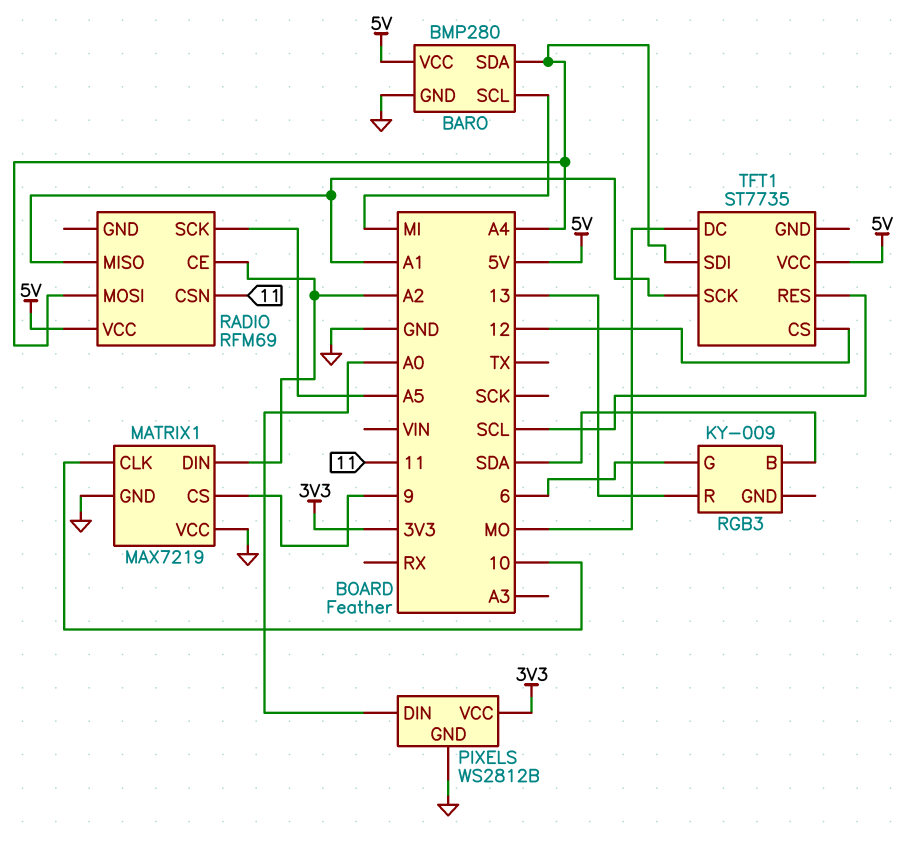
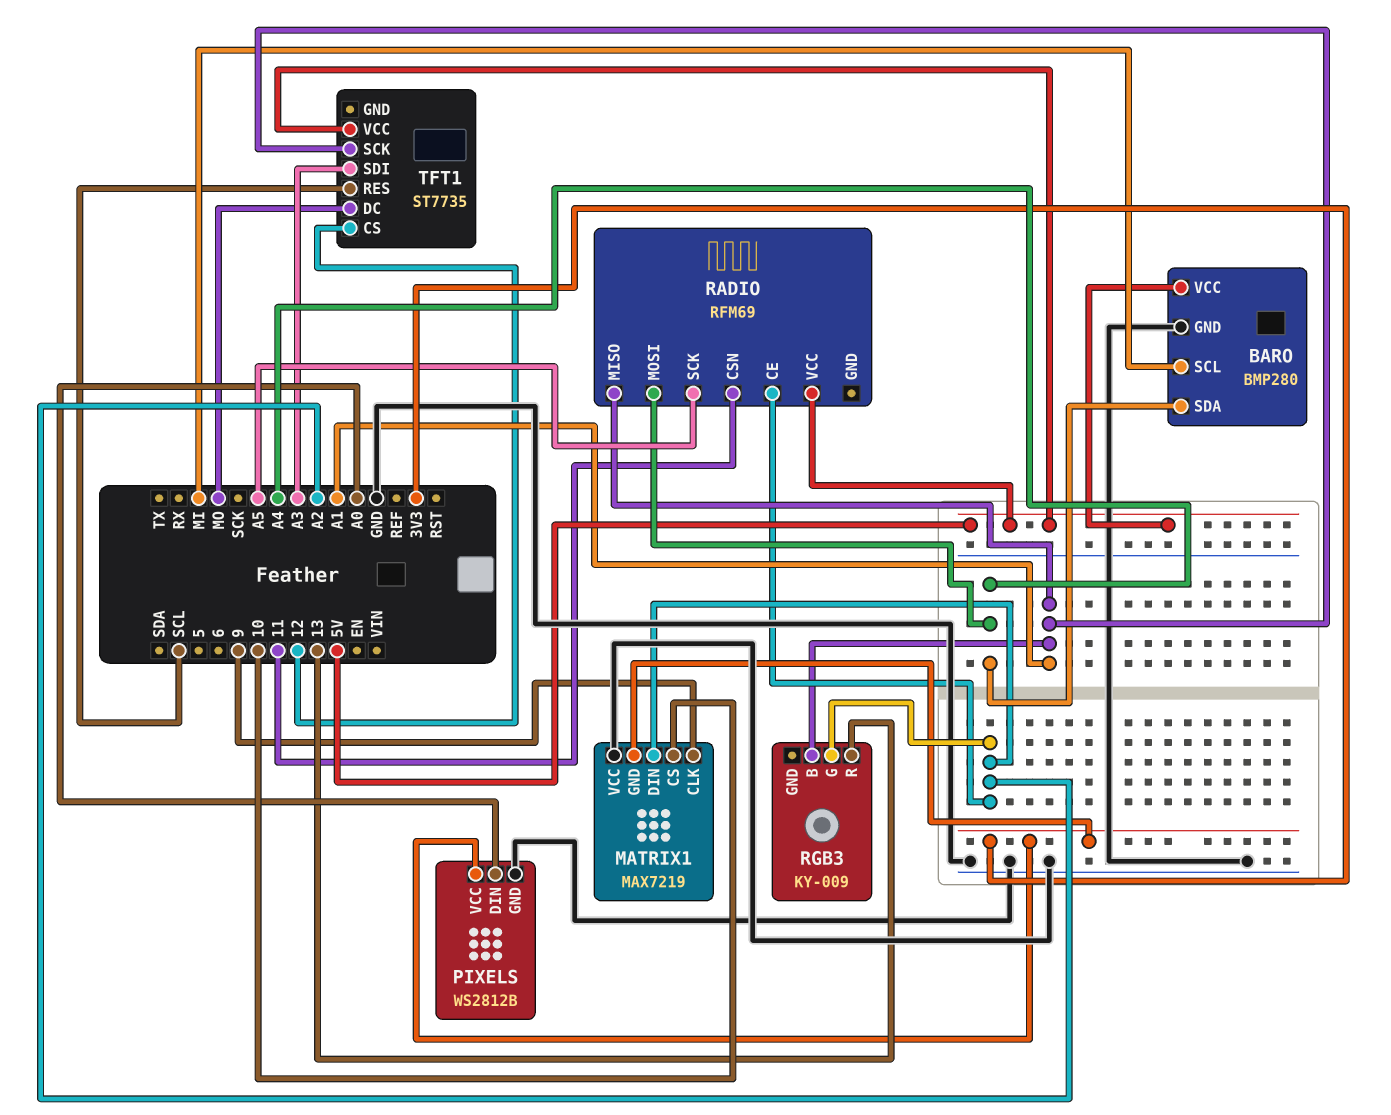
MATRIX1 pin CLK: 10 -> 9
MATRIX1 pin CS: 9 -> 10
MATRIX1 pin GND: GND -> 3V3
RGB3 pin B: SDA -> A1
RGB3 pin G: 6 -> A2
TFT1 pin SDI: A4 -> A3

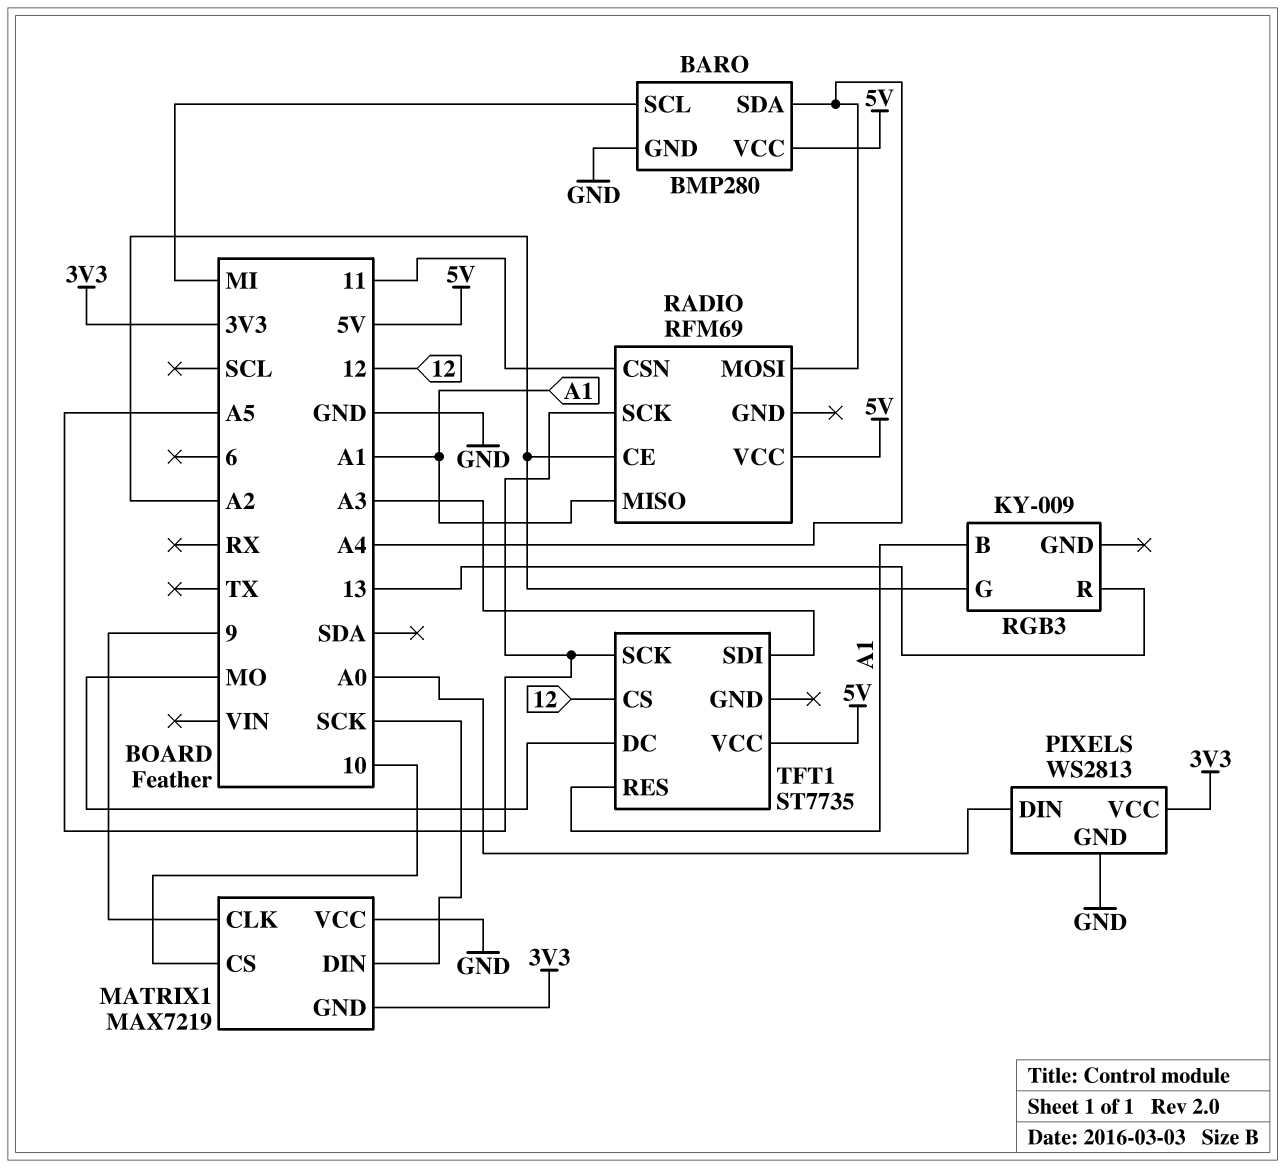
MATRIX1 pin DIN: A2 -> SCK
PIXELS: WS2812B -> WS2813
TFT1 pin RES: SCL -> A1
TFT1 pin SCK: A1 -> A5

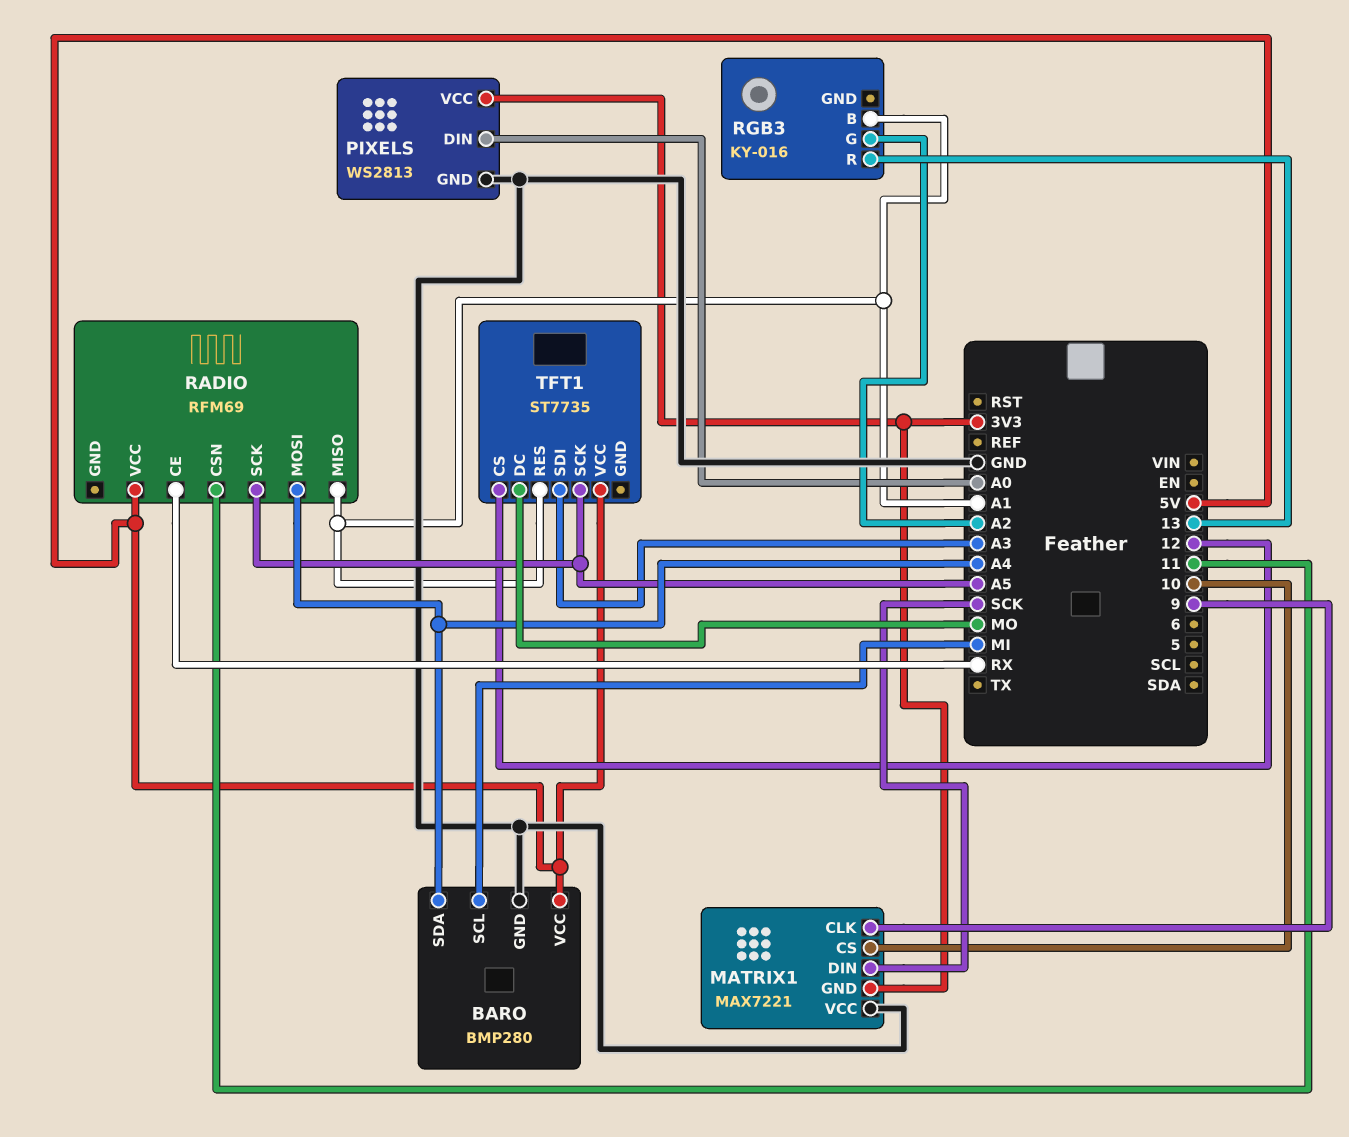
MATRIX1: MAX7219 -> MAX7221
RADIO pin CE: A2 -> RX
RGB3: KY-009 -> KY-016

